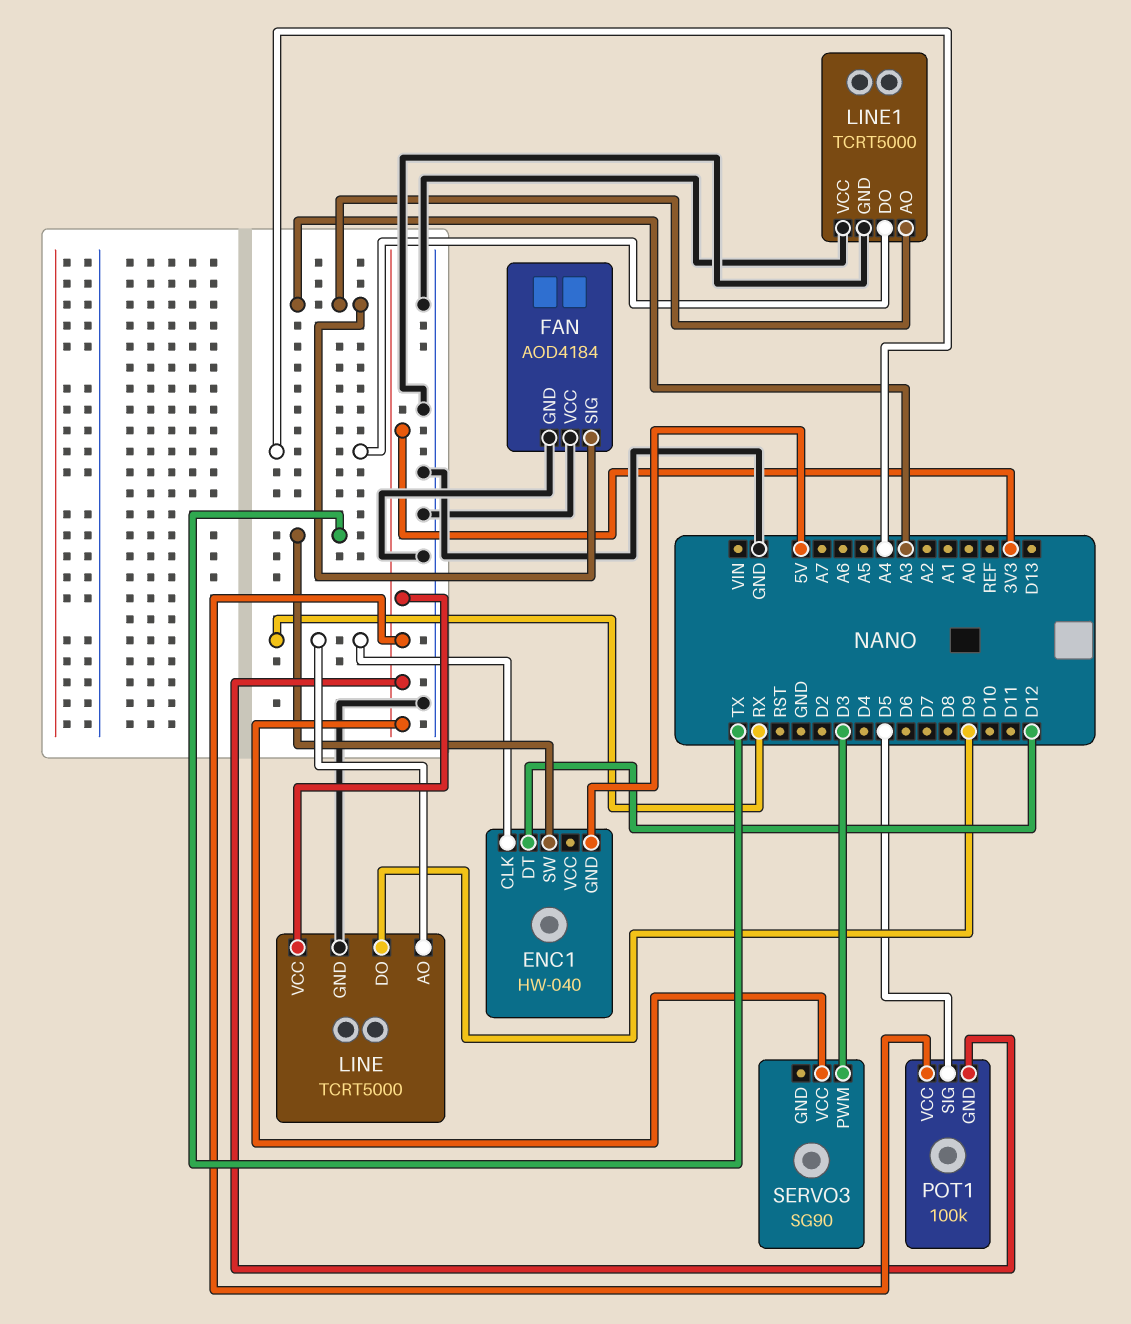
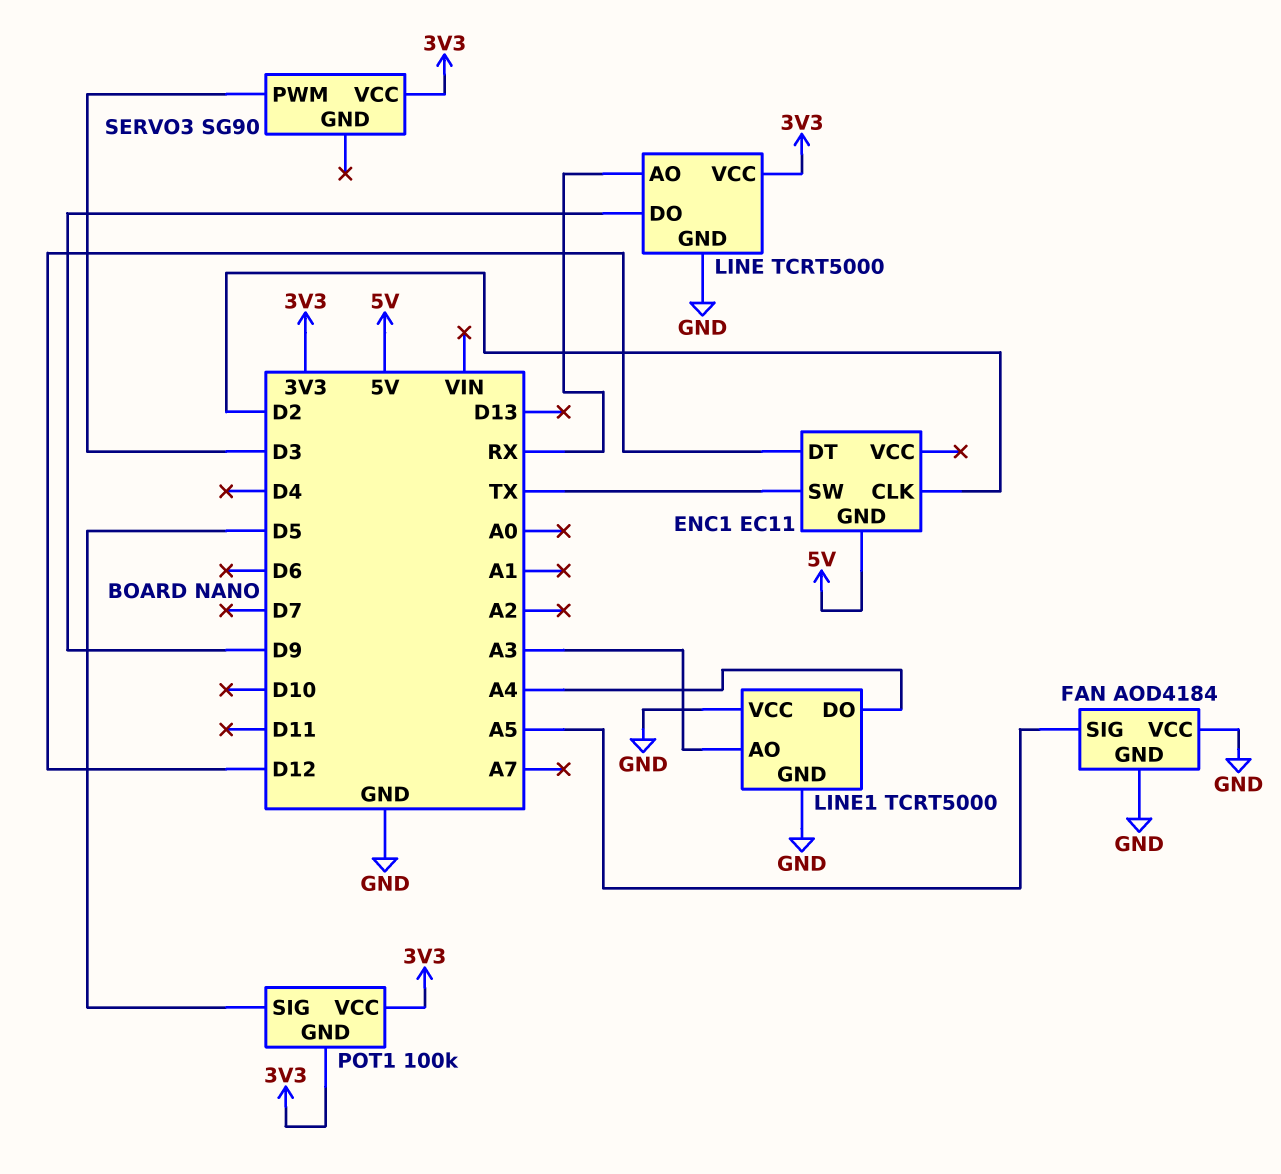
ENC1: HW-040 -> EC11
ENC1 pin CLK: RX -> D2
FAN pin SIG: A3 -> A5

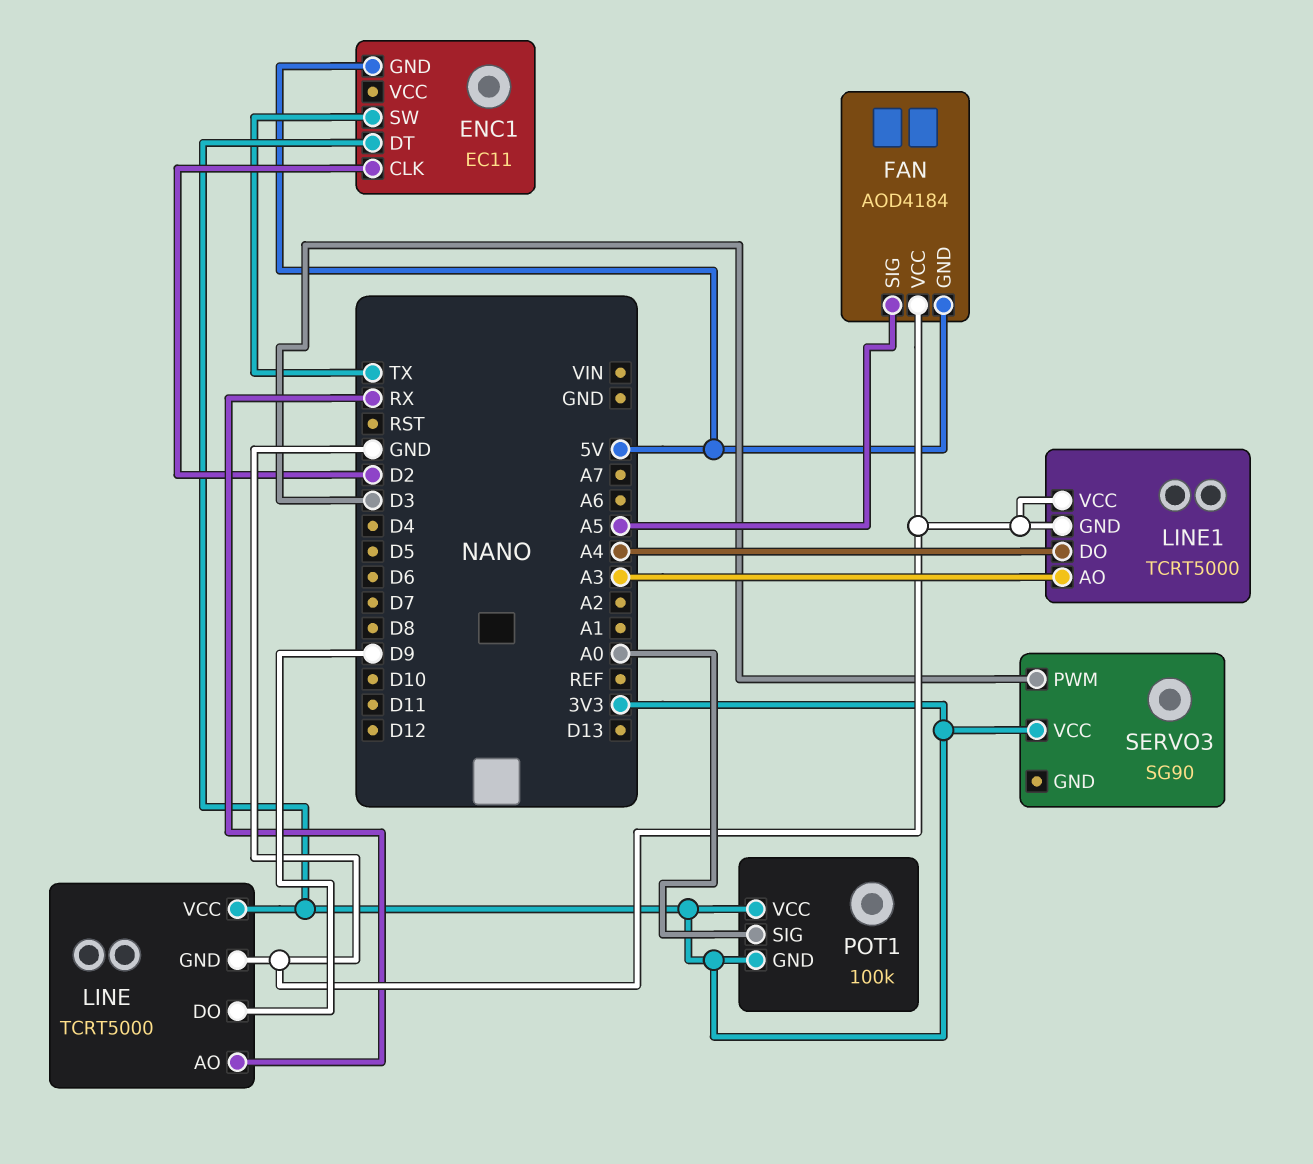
ENC1 pin DT: D12 -> 3V3
FAN pin GND: GND -> 5V
POT1 pin SIG: D5 -> A0

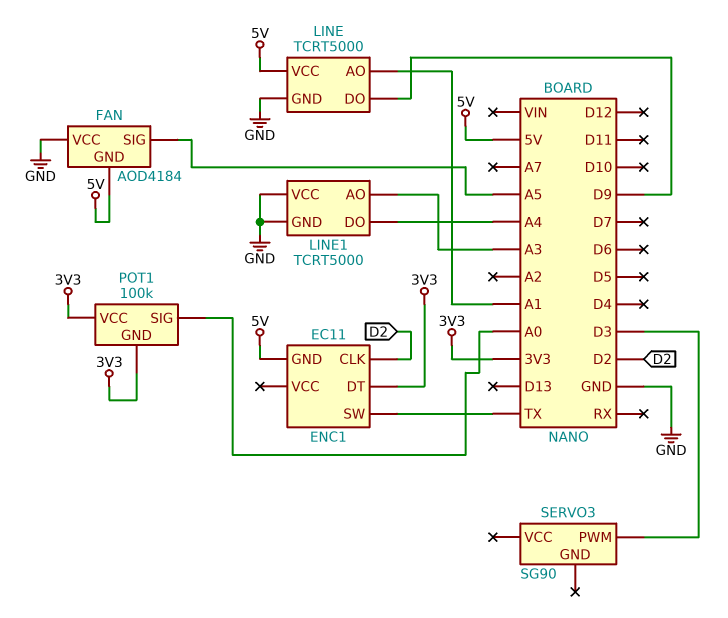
LINE pin AO: RX -> A1
LINE pin VCC: 3V3 -> 5V
SERVO3 pin VCC: 3V3 -> none

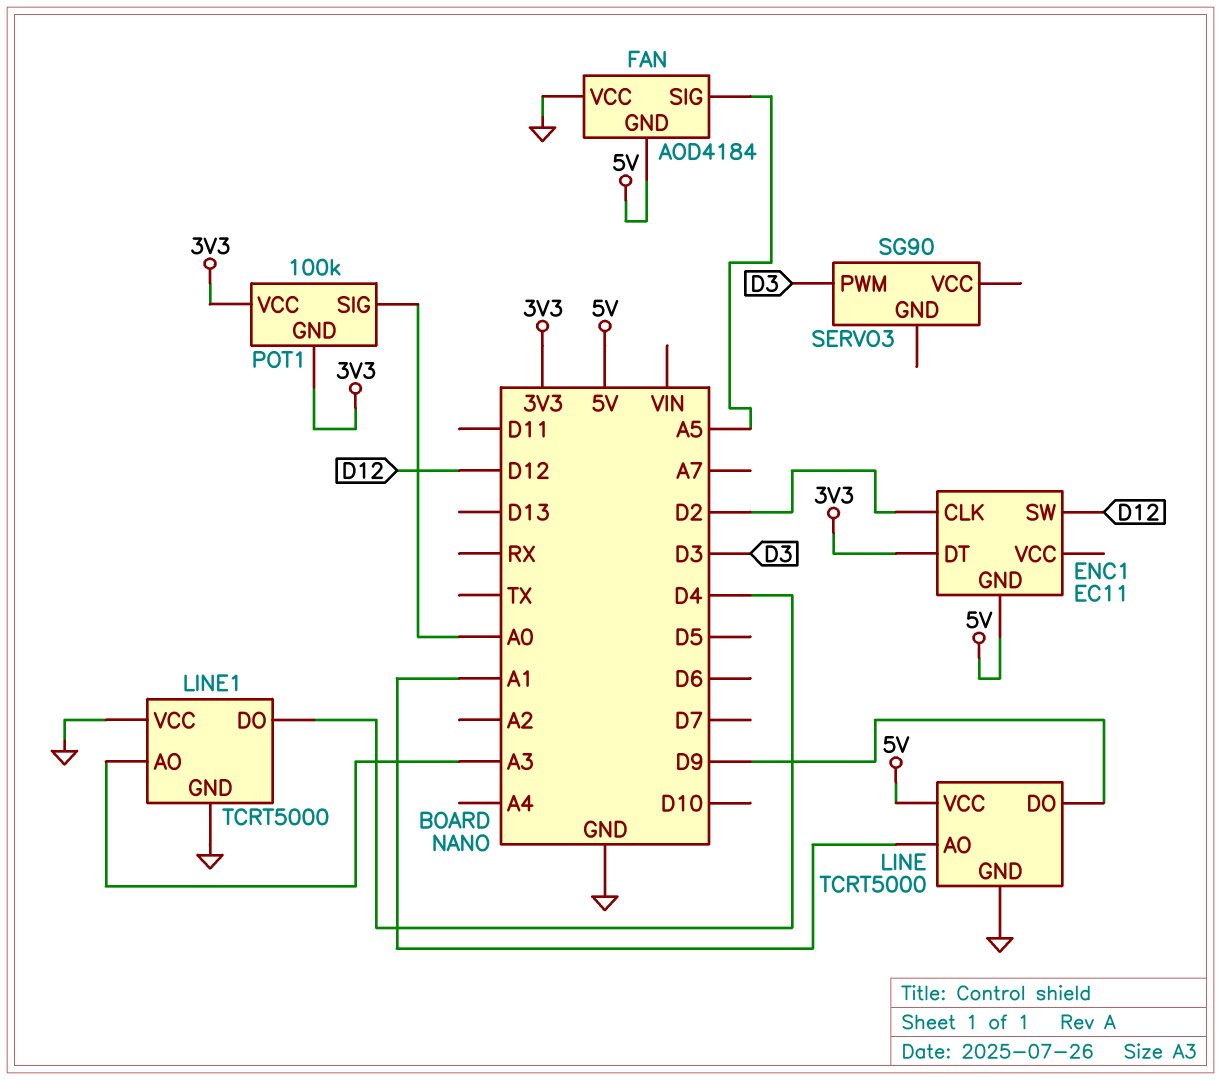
ENC1 pin SW: TX -> D12
LINE1 pin DO: A4 -> D4

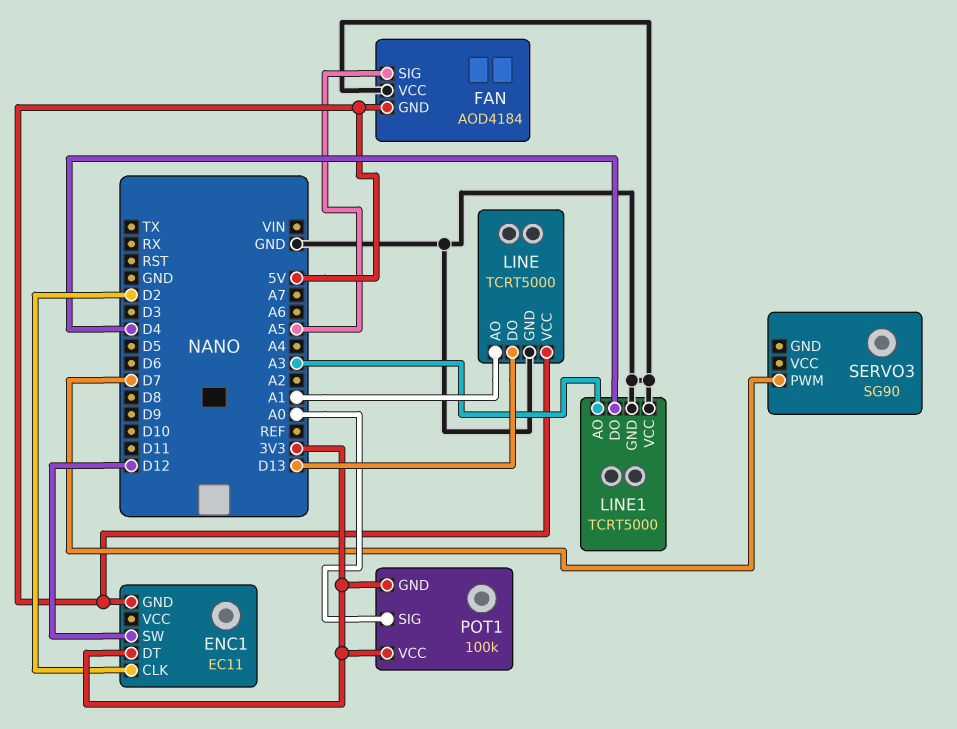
LINE pin DO: D9 -> D13
SERVO3 pin PWM: D3 -> D7

